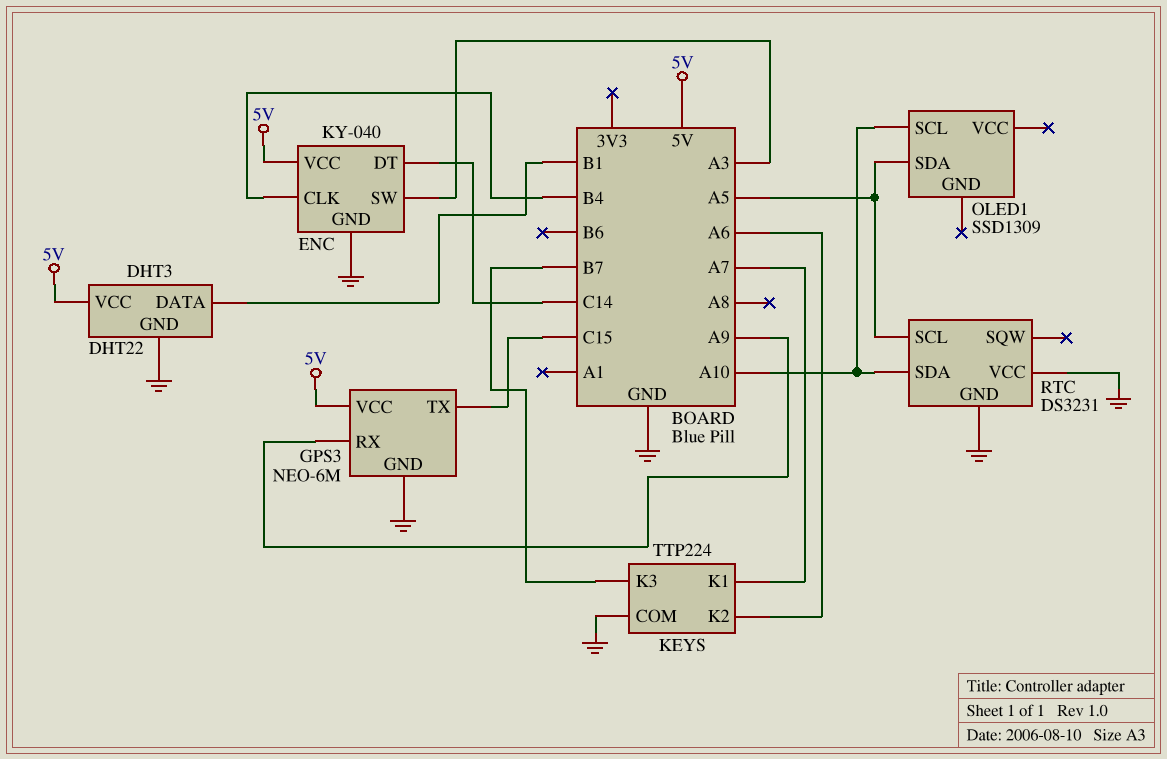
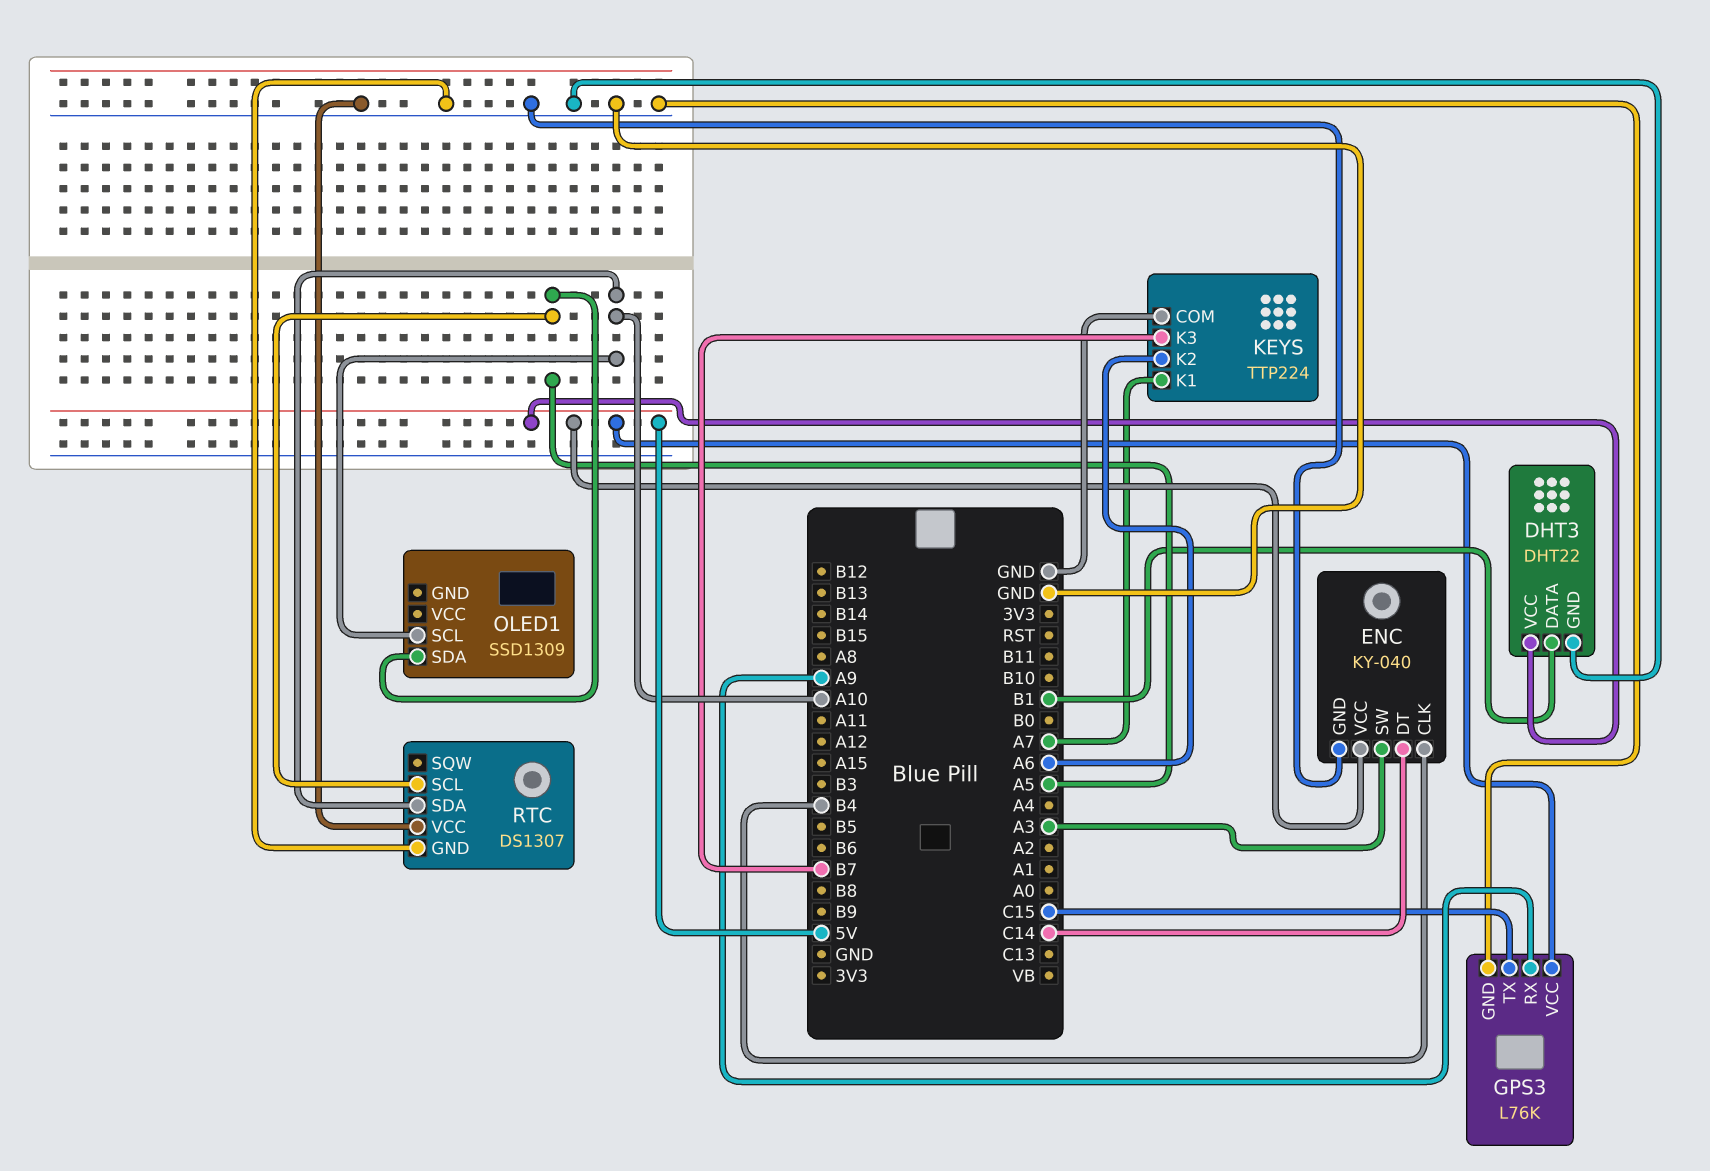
GPS3: NEO-6M -> L76K
RTC: DS3231 -> DS1307

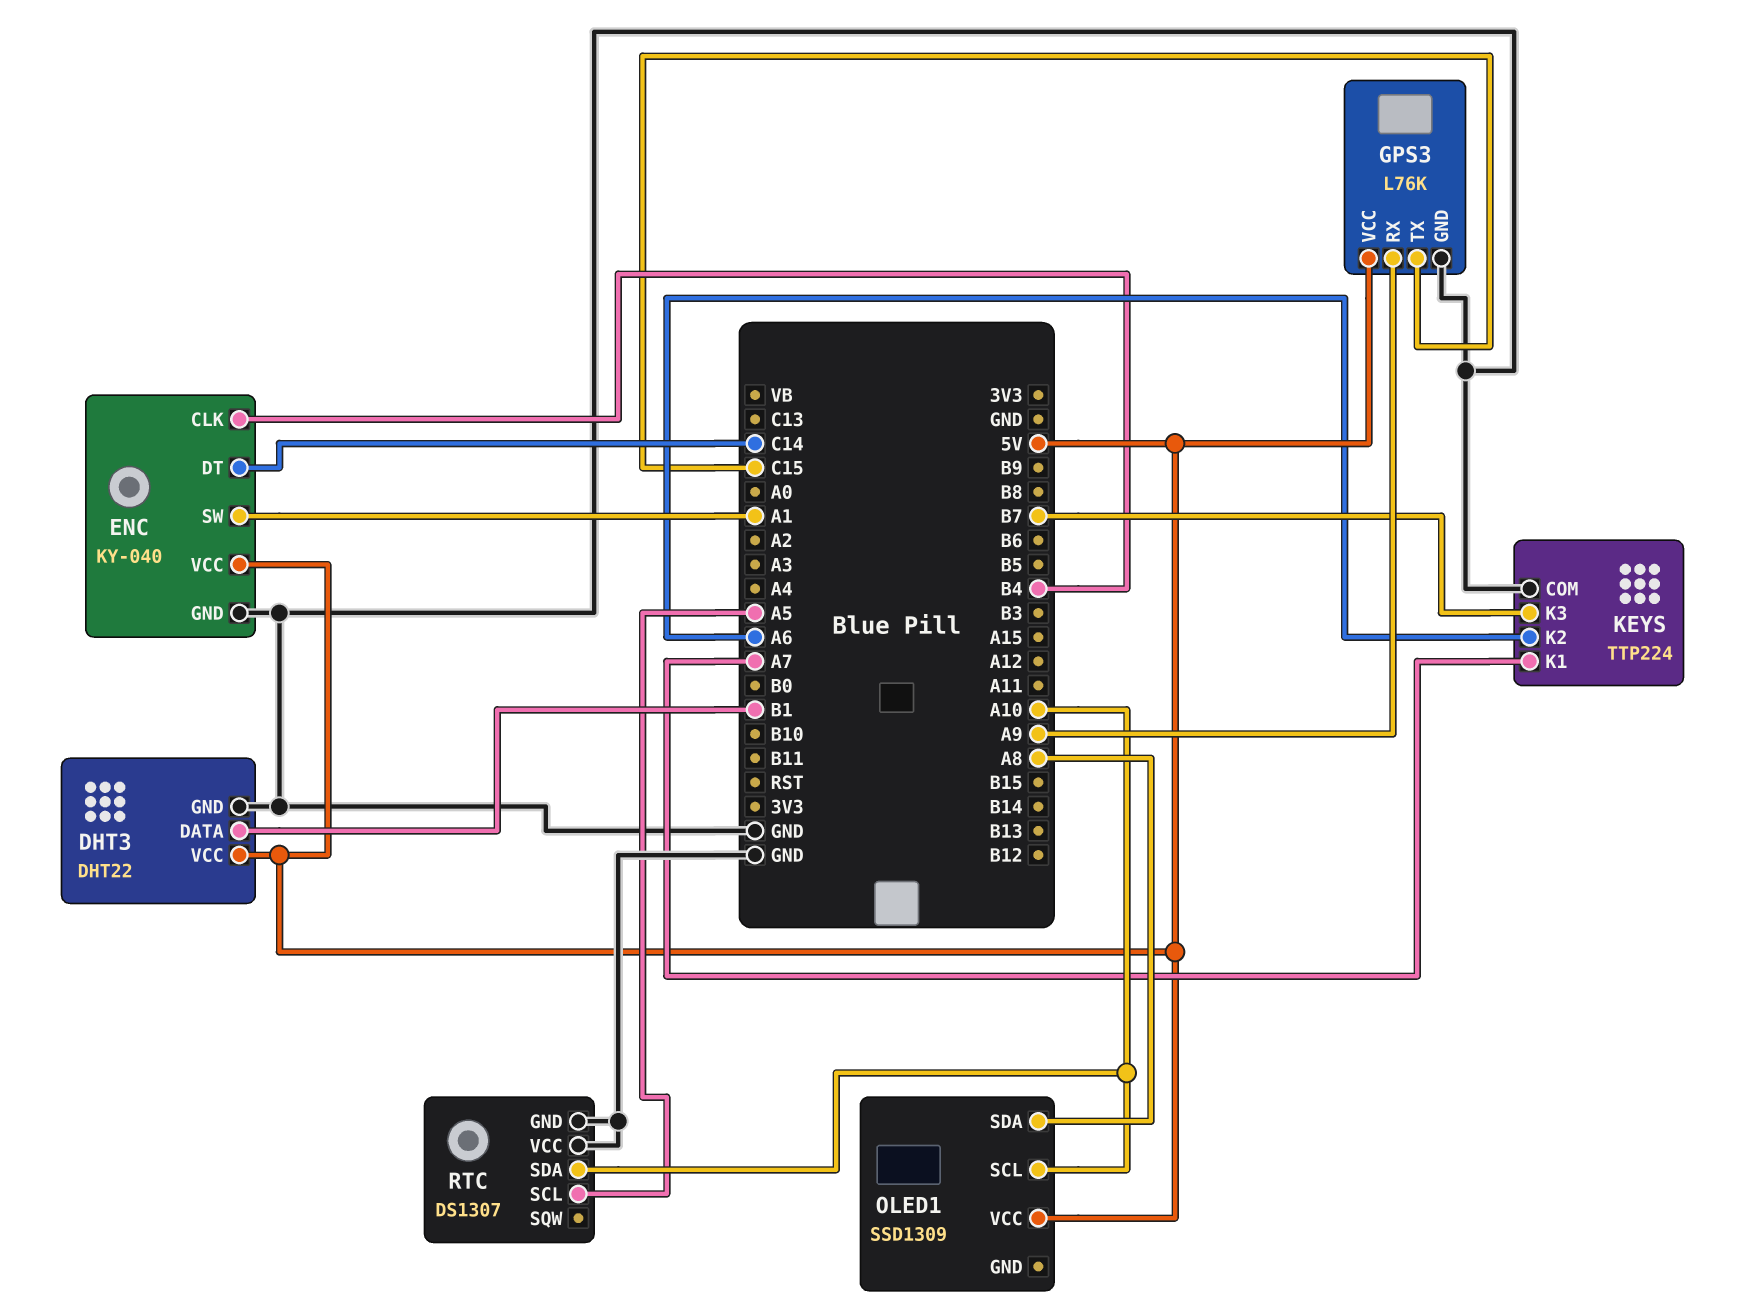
ENC pin SW: A3 -> A1
OLED1 pin SDA: A5 -> A8
OLED1 pin VCC: none -> 5V

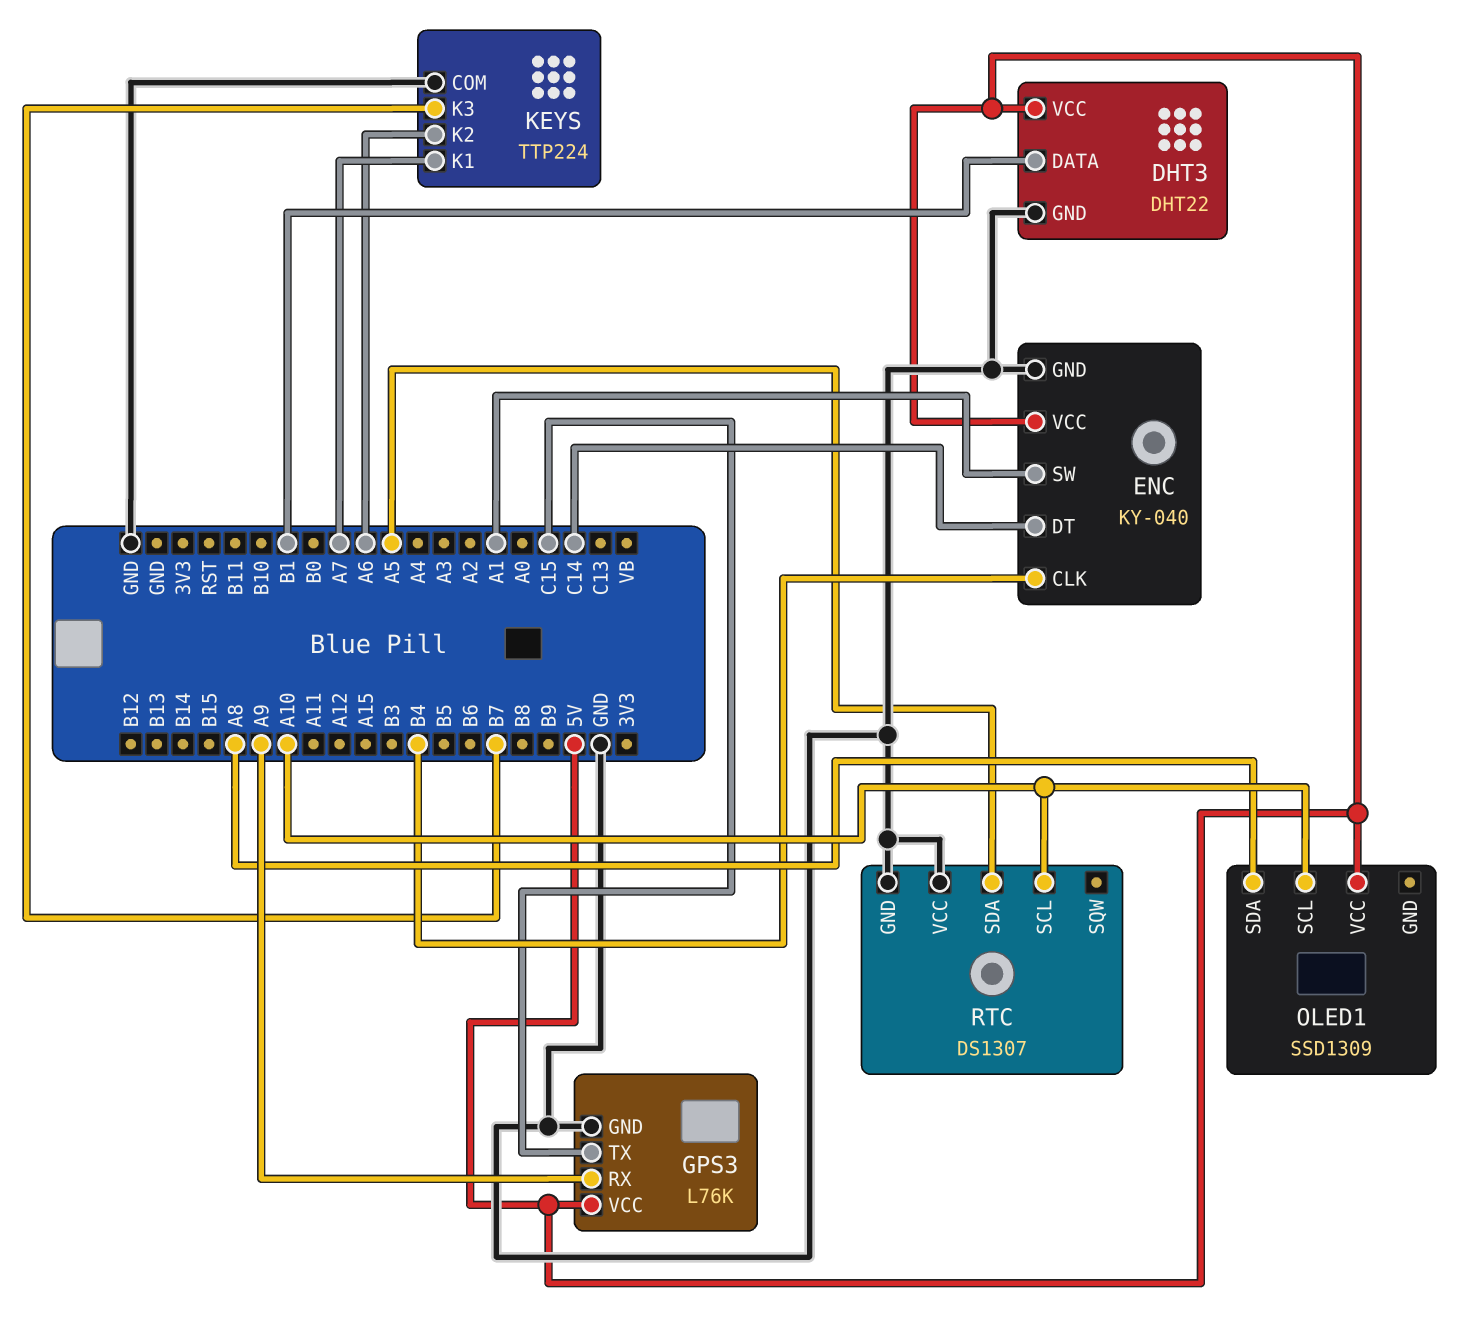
RTC pin SCL: A5 -> A10
RTC pin SDA: A10 -> A5

